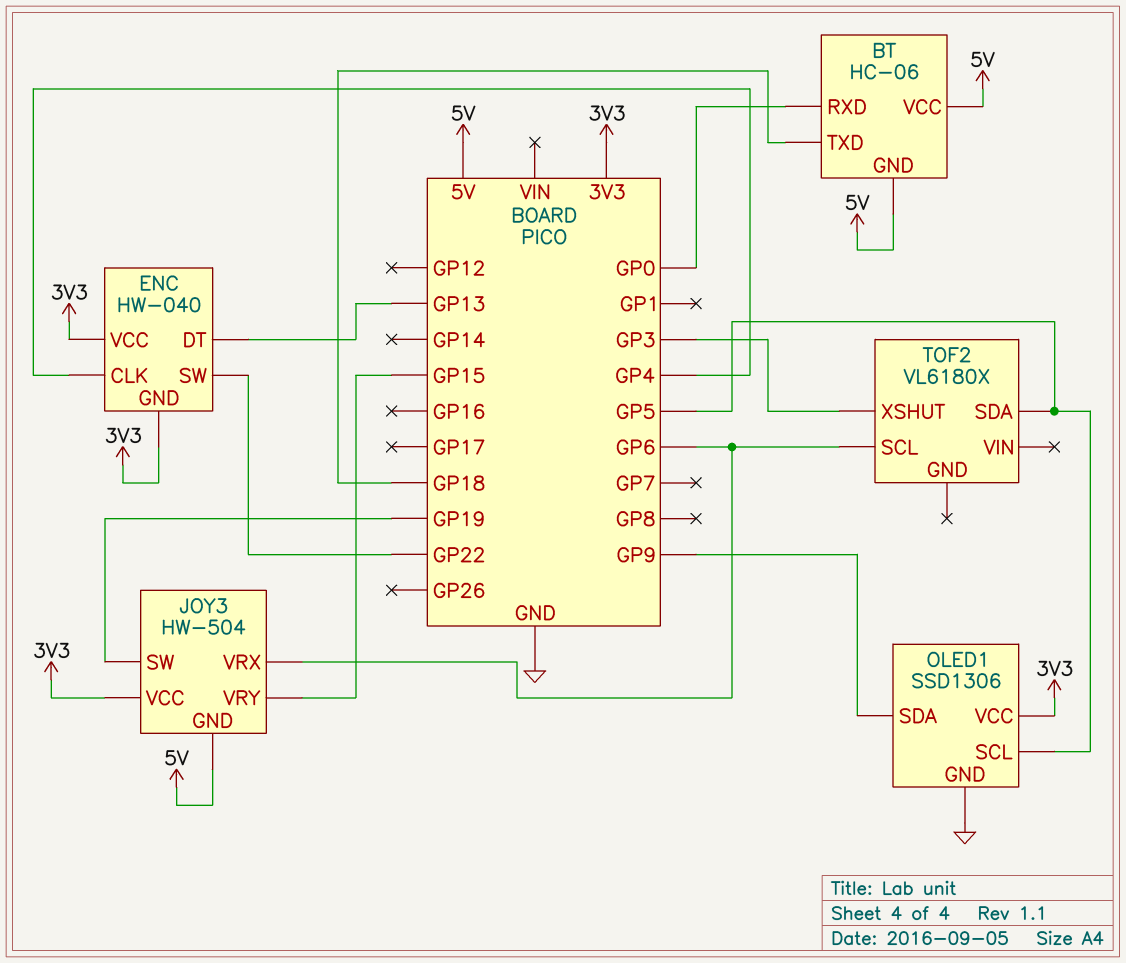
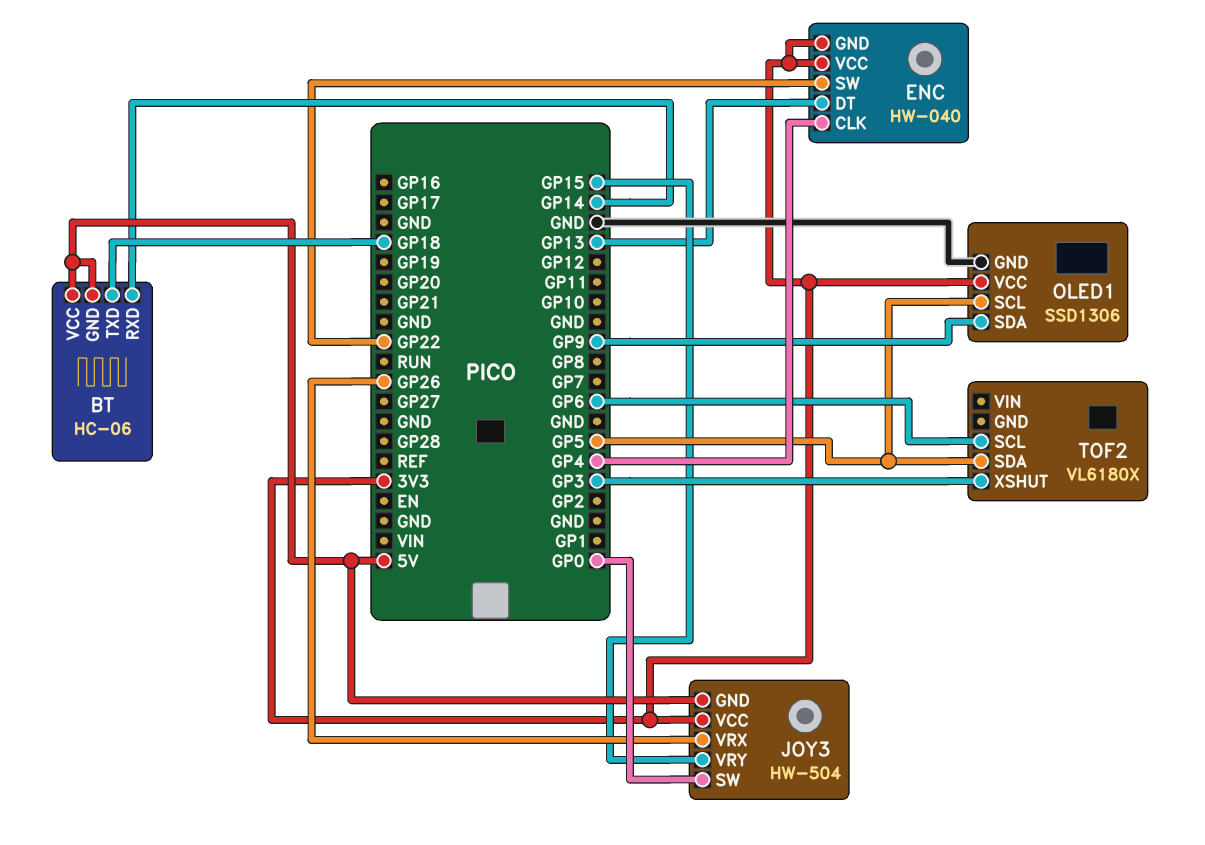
BT pin RXD: GP0 -> GP14
JOY3 pin SW: GP19 -> GP0
JOY3 pin VRX: GP6 -> GP26

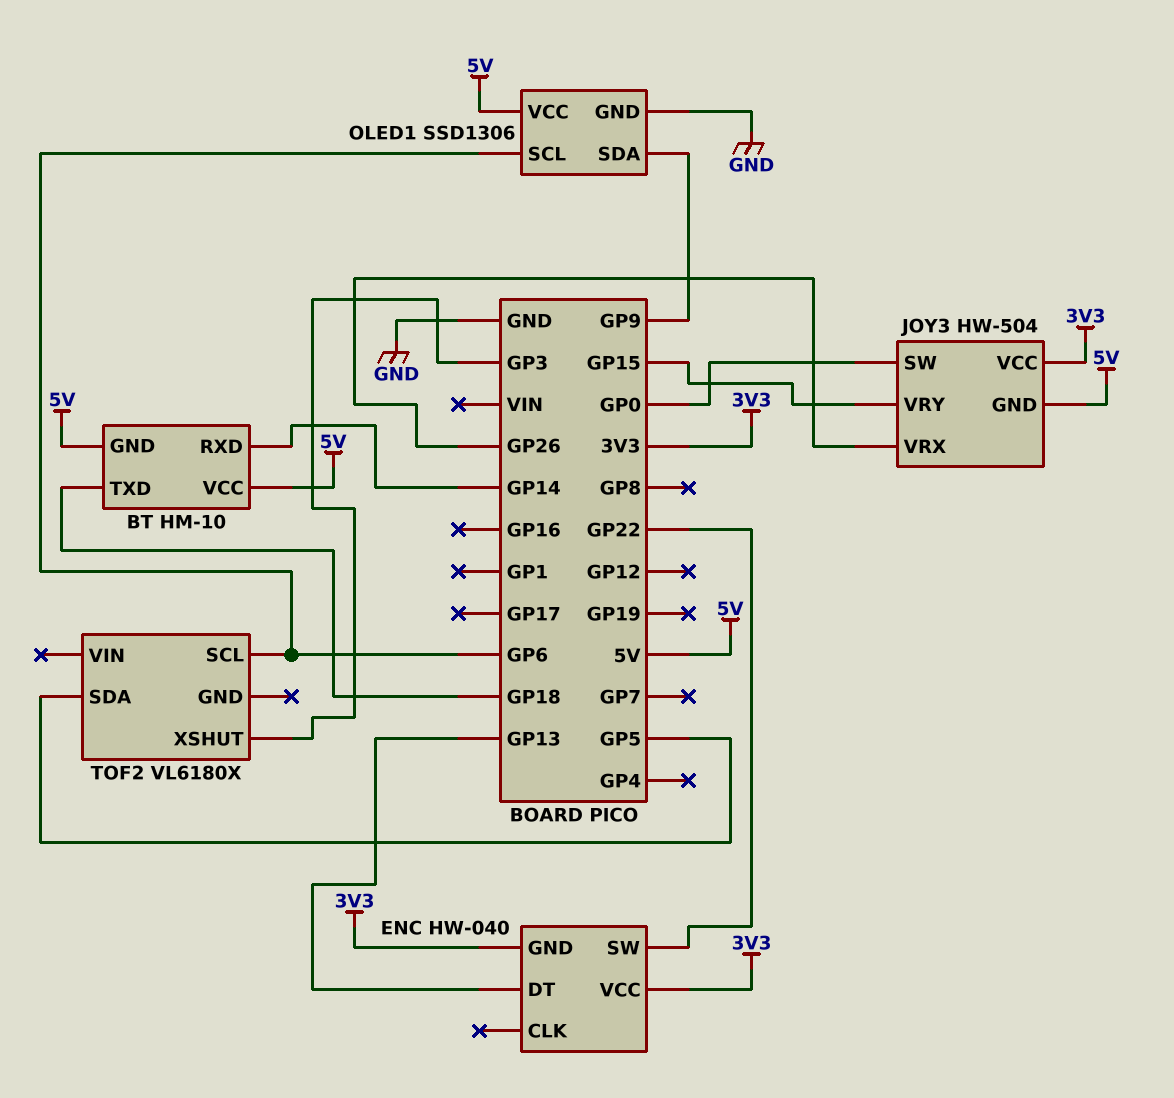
BT: HC-06 -> HM-10
ENC pin CLK: GP4 -> none
OLED1 pin SCL: GP5 -> GP6
OLED1 pin VCC: 3V3 -> 5V

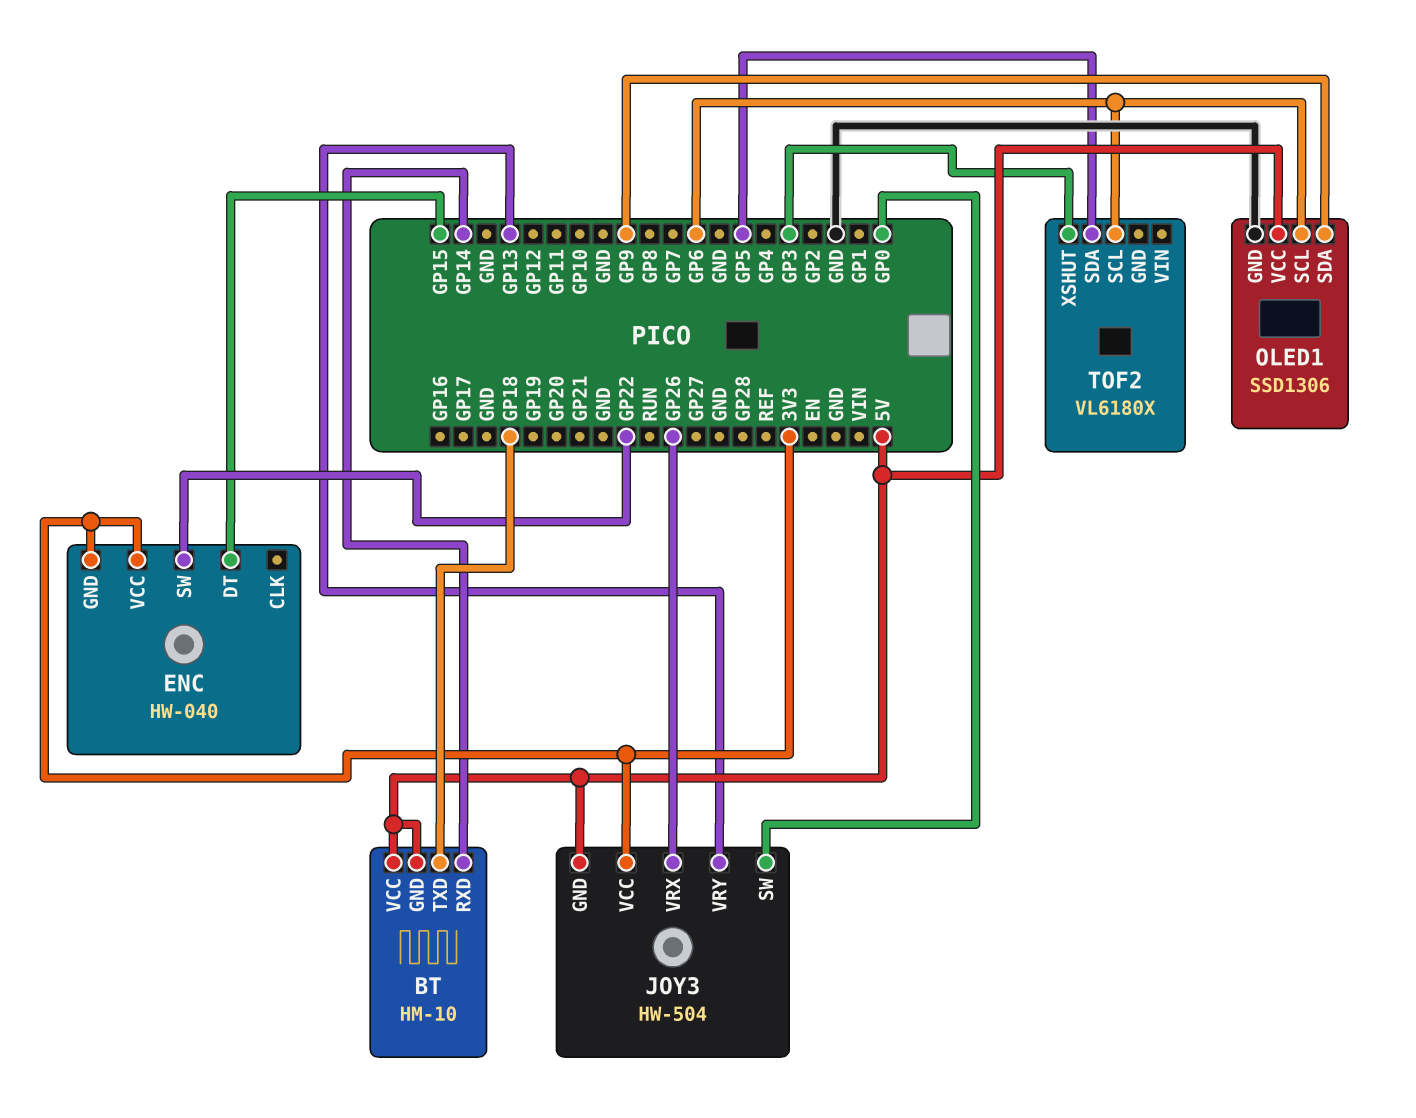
ENC pin DT: GP13 -> GP15
JOY3 pin VRY: GP15 -> GP13

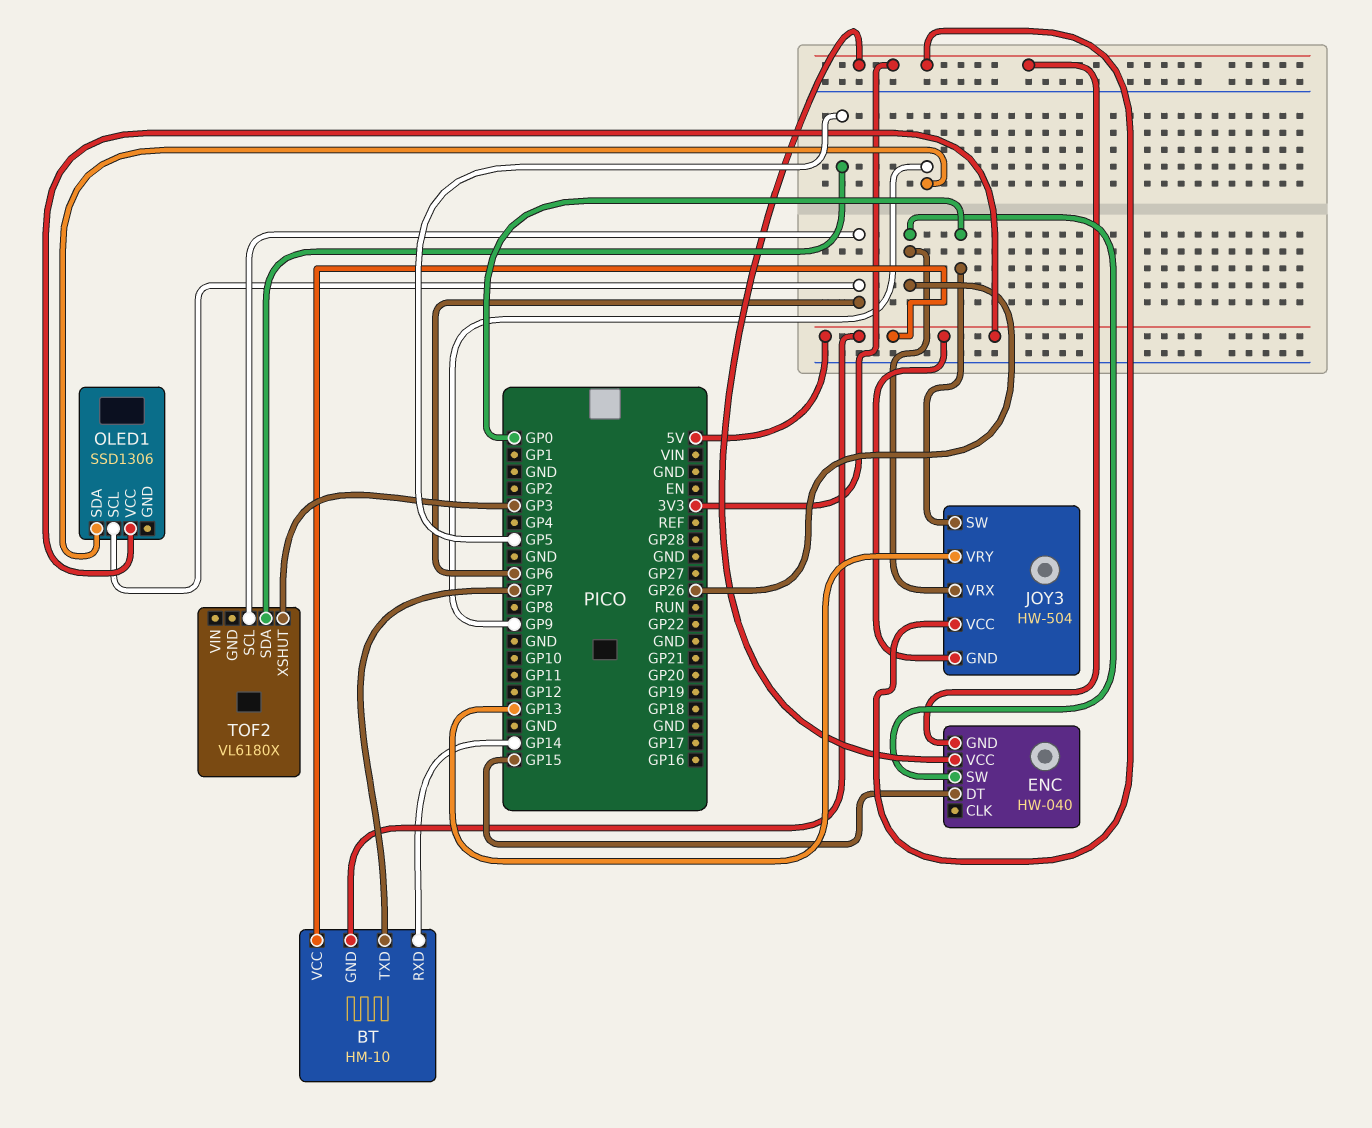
BT pin TXD: GP18 -> GP7
ENC pin SW: GP22 -> GP26
OLED1 pin GND: GND -> none

